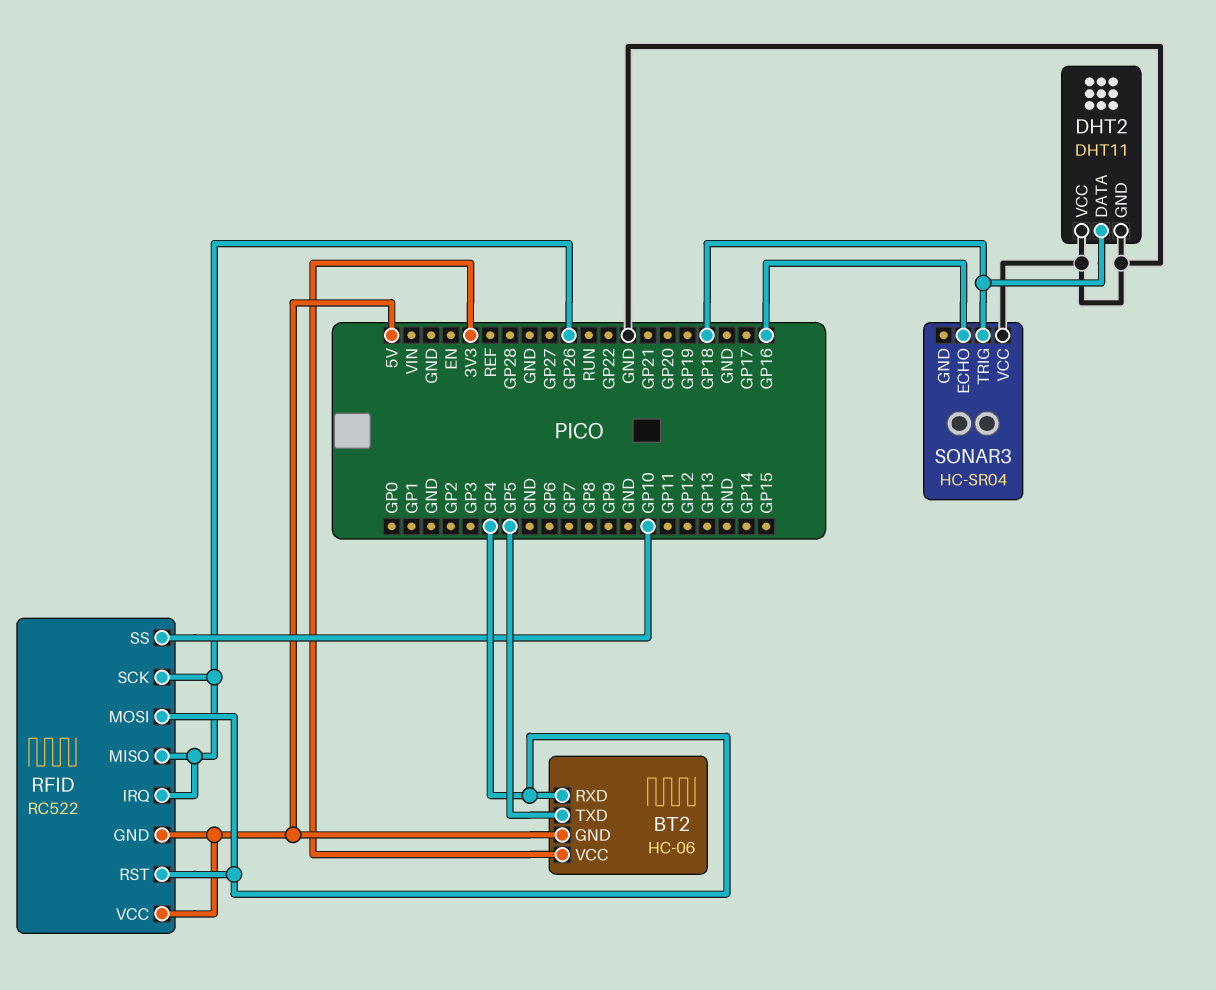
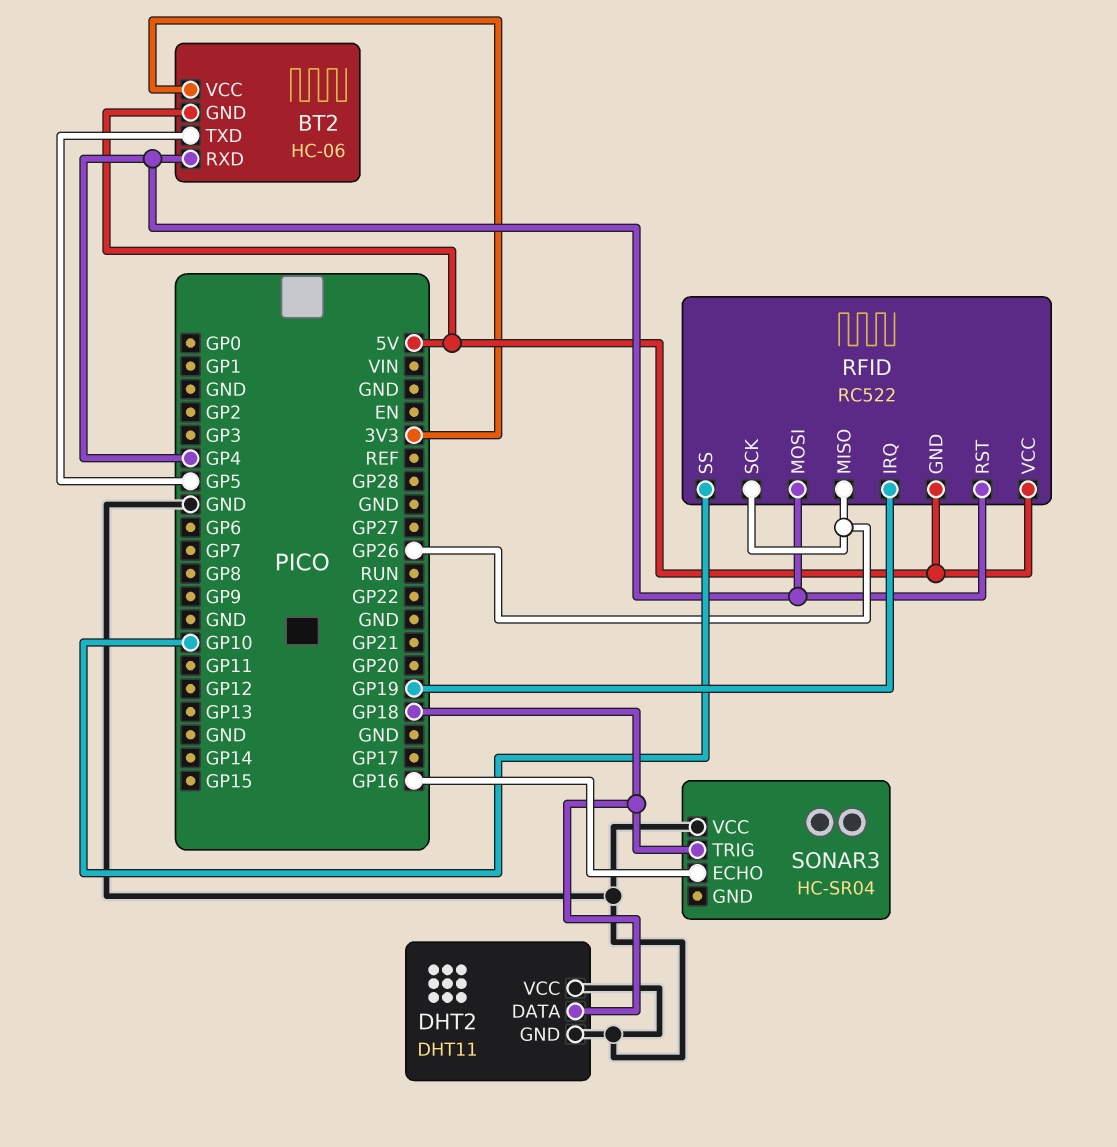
RFID pin IRQ: GP26 -> GP19

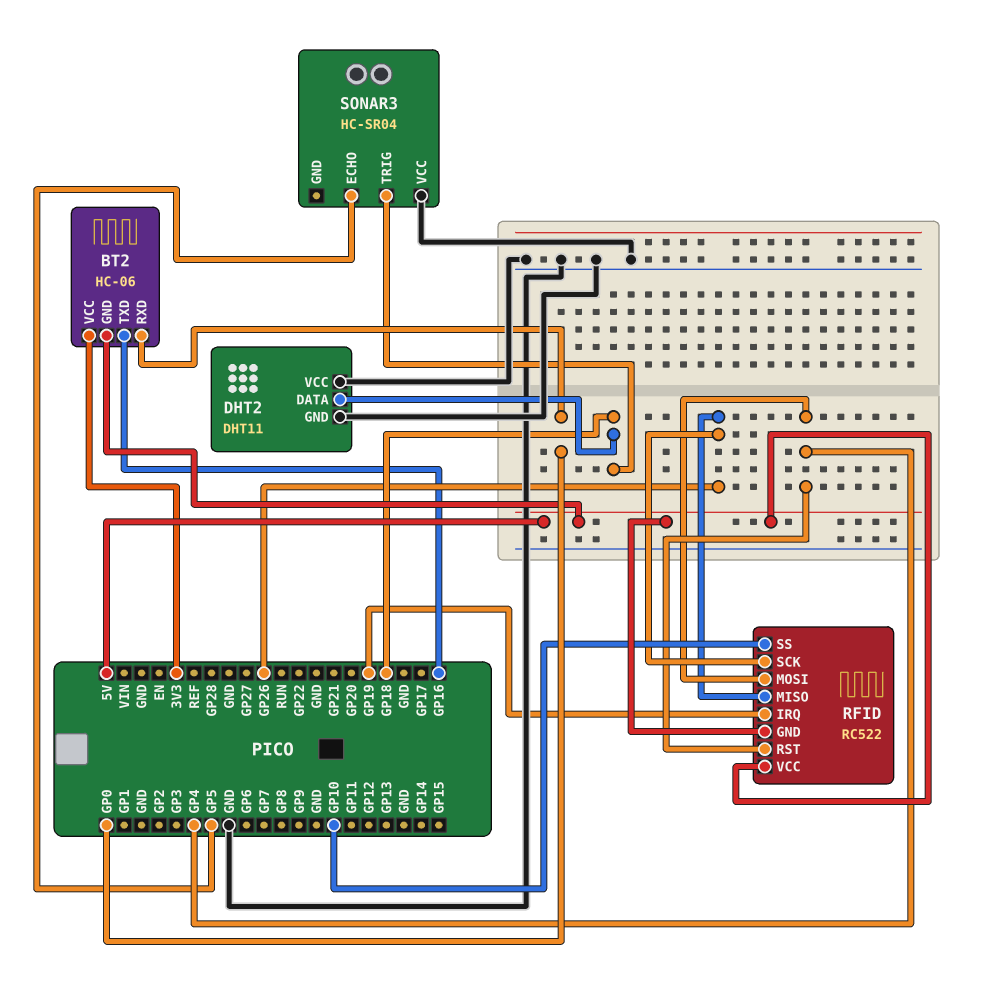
BT2 pin RXD: GP4 -> GP0
BT2 pin TXD: GP5 -> GP16
SONAR3 pin ECHO: GP16 -> GP5

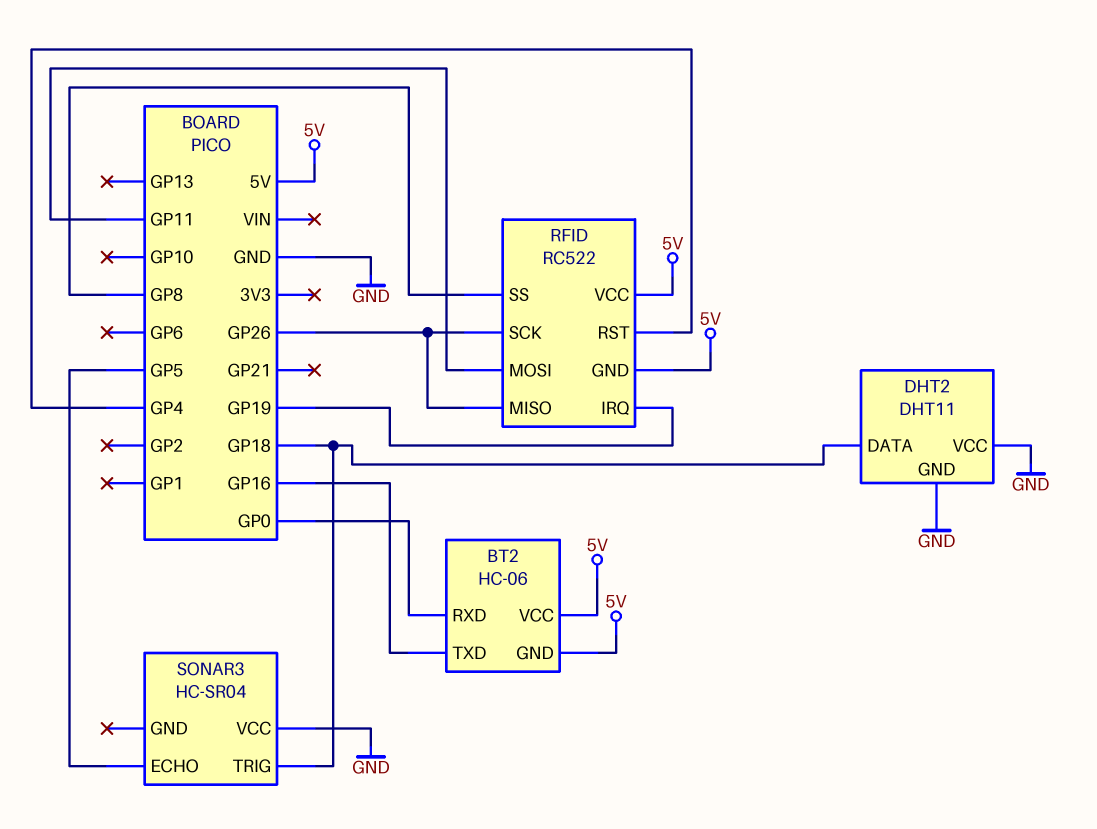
BT2 pin VCC: 3V3 -> 5V
RFID pin MOSI: GP4 -> GP11
RFID pin SS: GP10 -> GP8

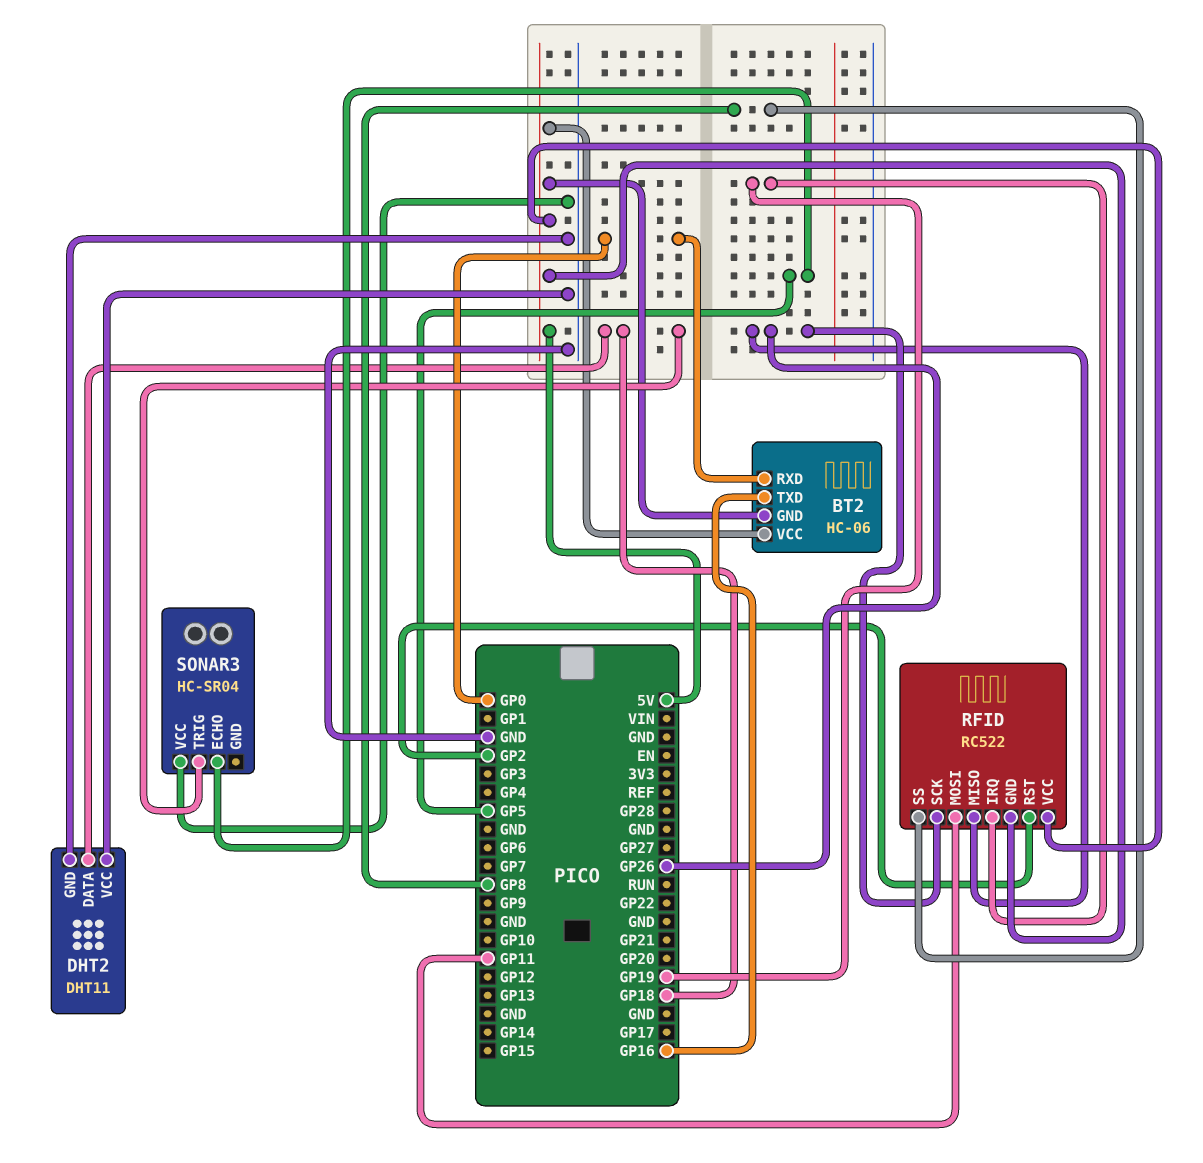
RFID pin RST: GP4 -> GP2

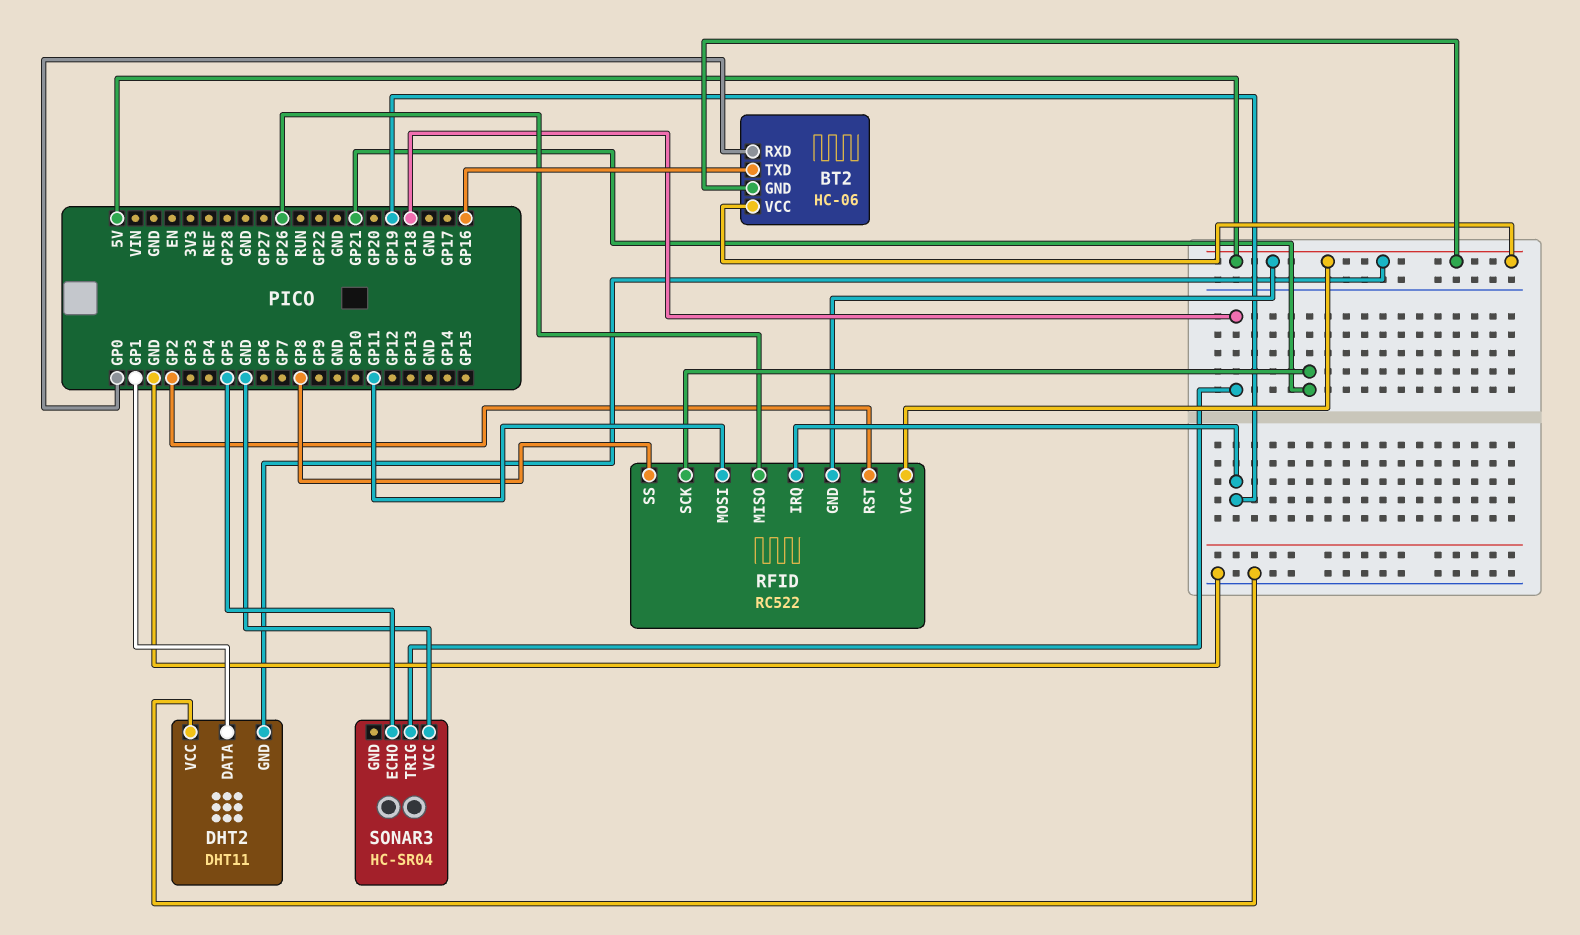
DHT2 pin DATA: GP18 -> GP1
DHT2 pin GND: GND -> 5V
RFID pin SCK: GP26 -> GP21

